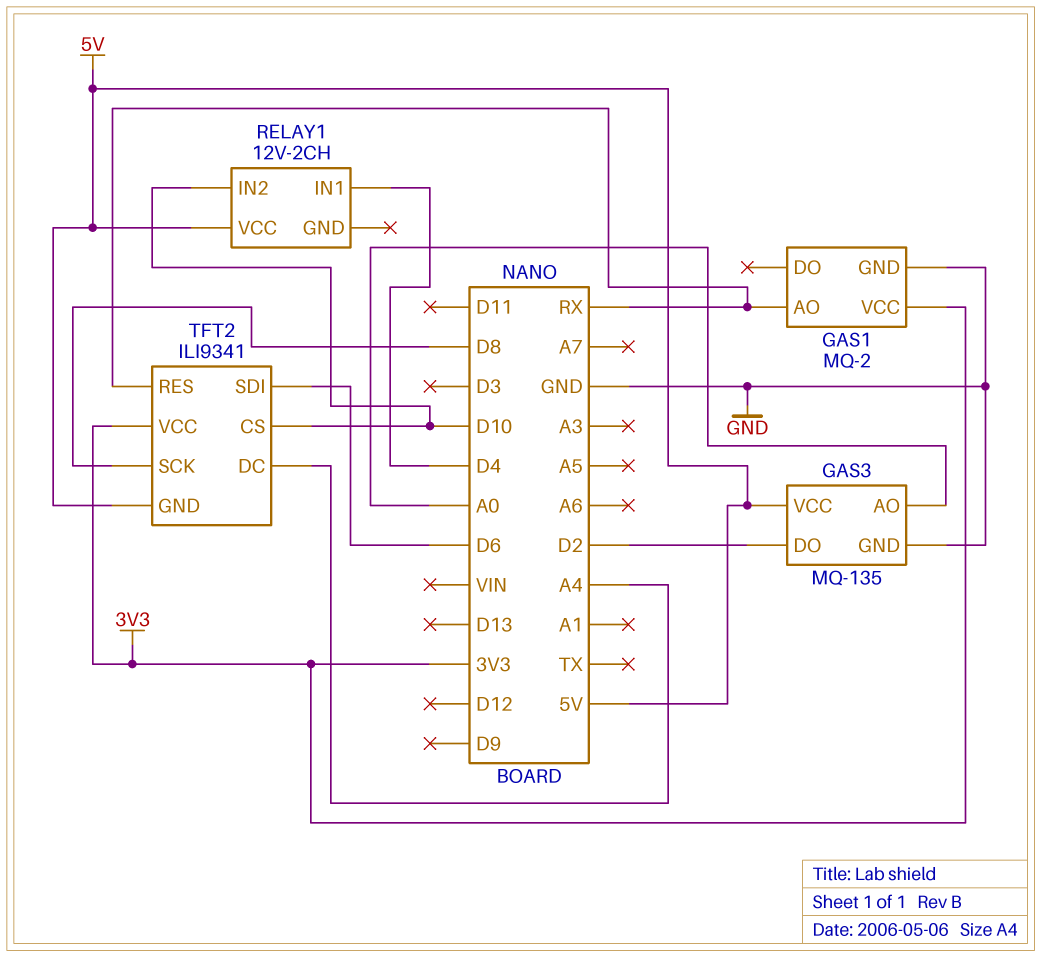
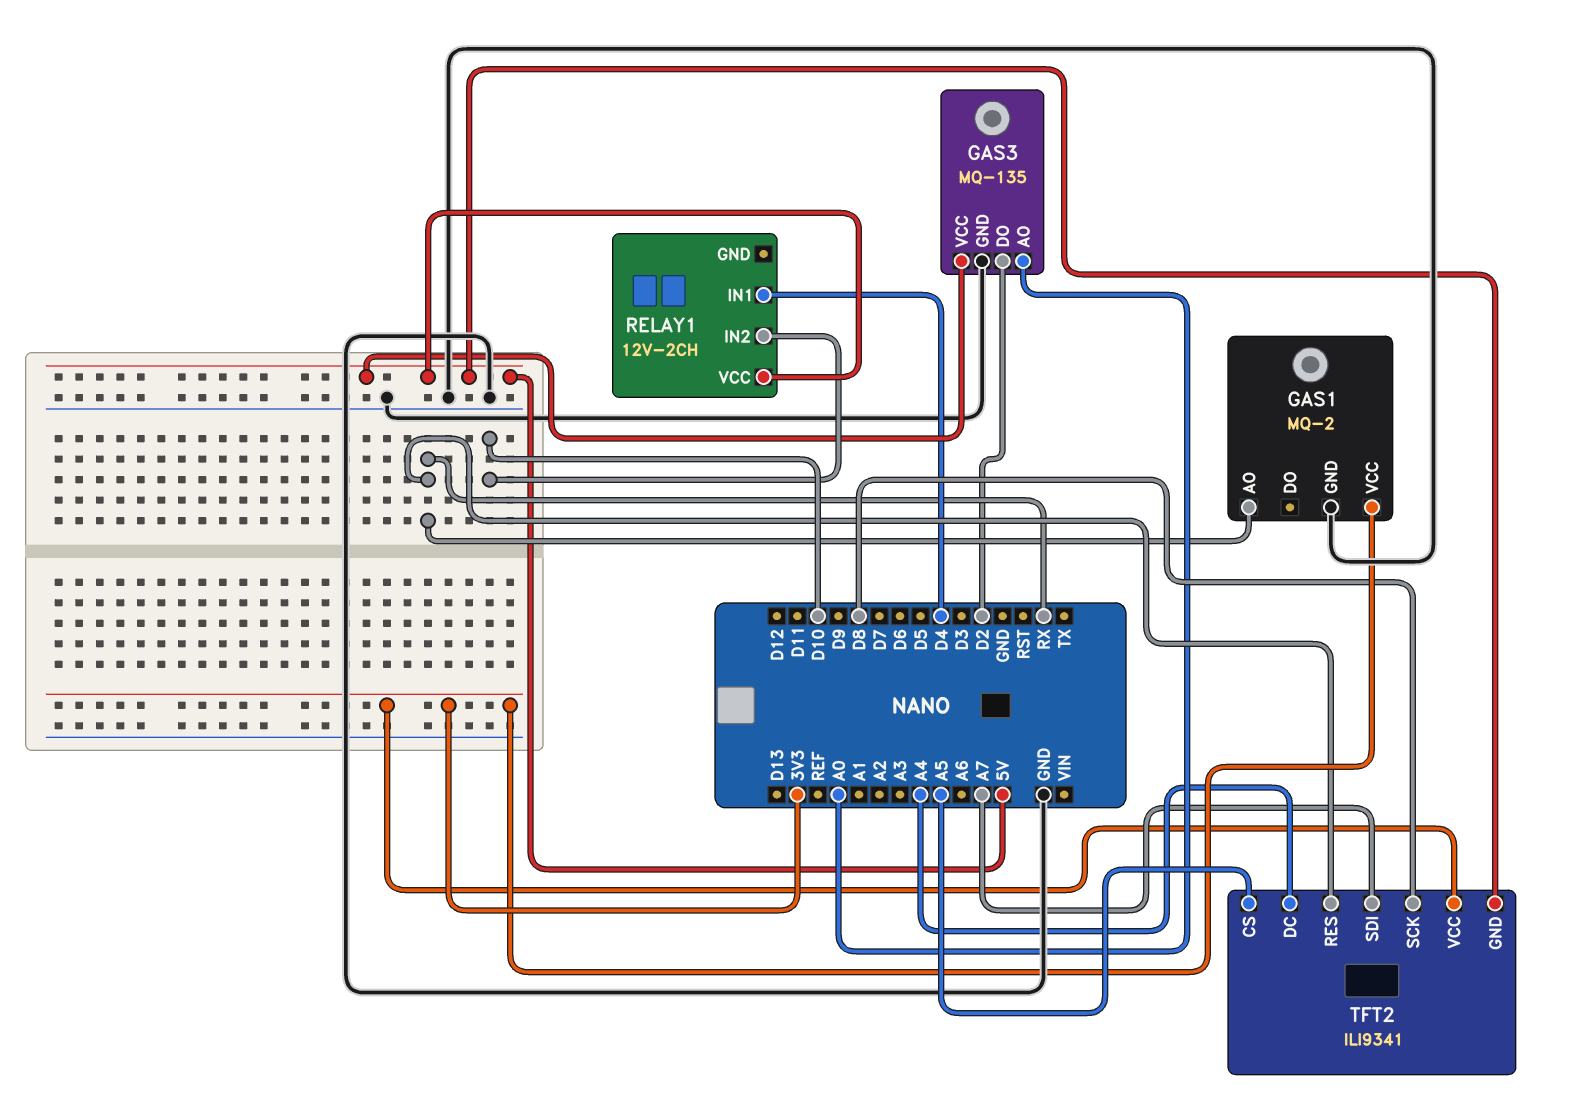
TFT2 pin CS: D10 -> A5
TFT2 pin SDI: D6 -> A7

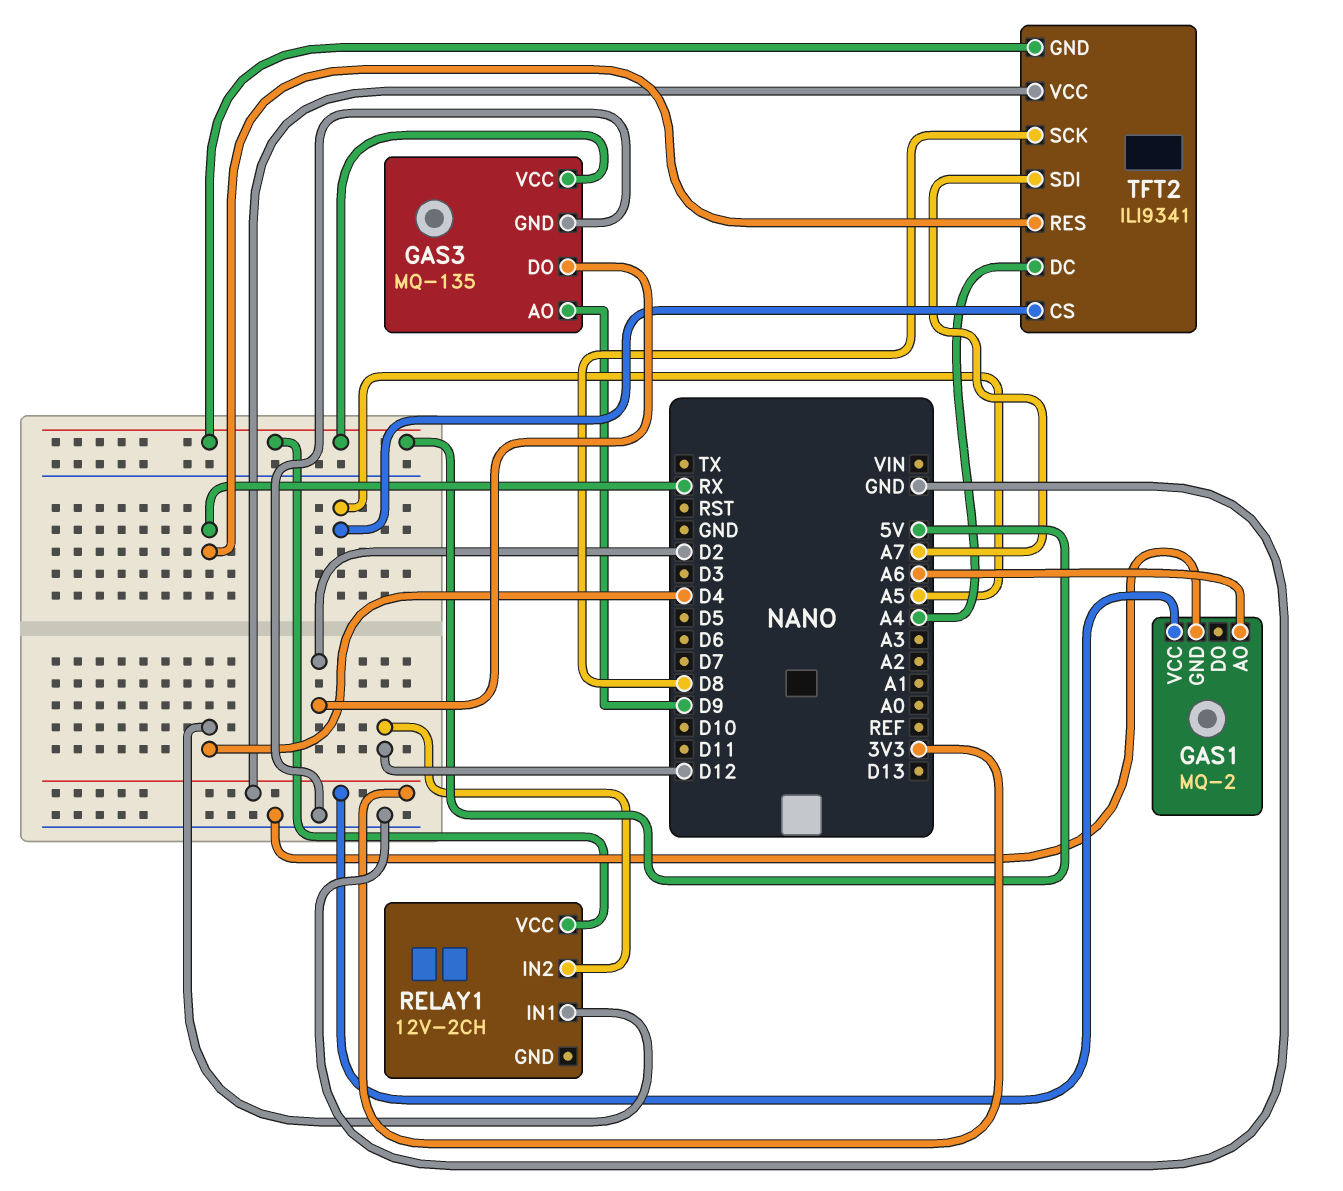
GAS1 pin AO: RX -> A6
GAS3 pin AO: A0 -> D9
RELAY1 pin IN2: D10 -> D12

